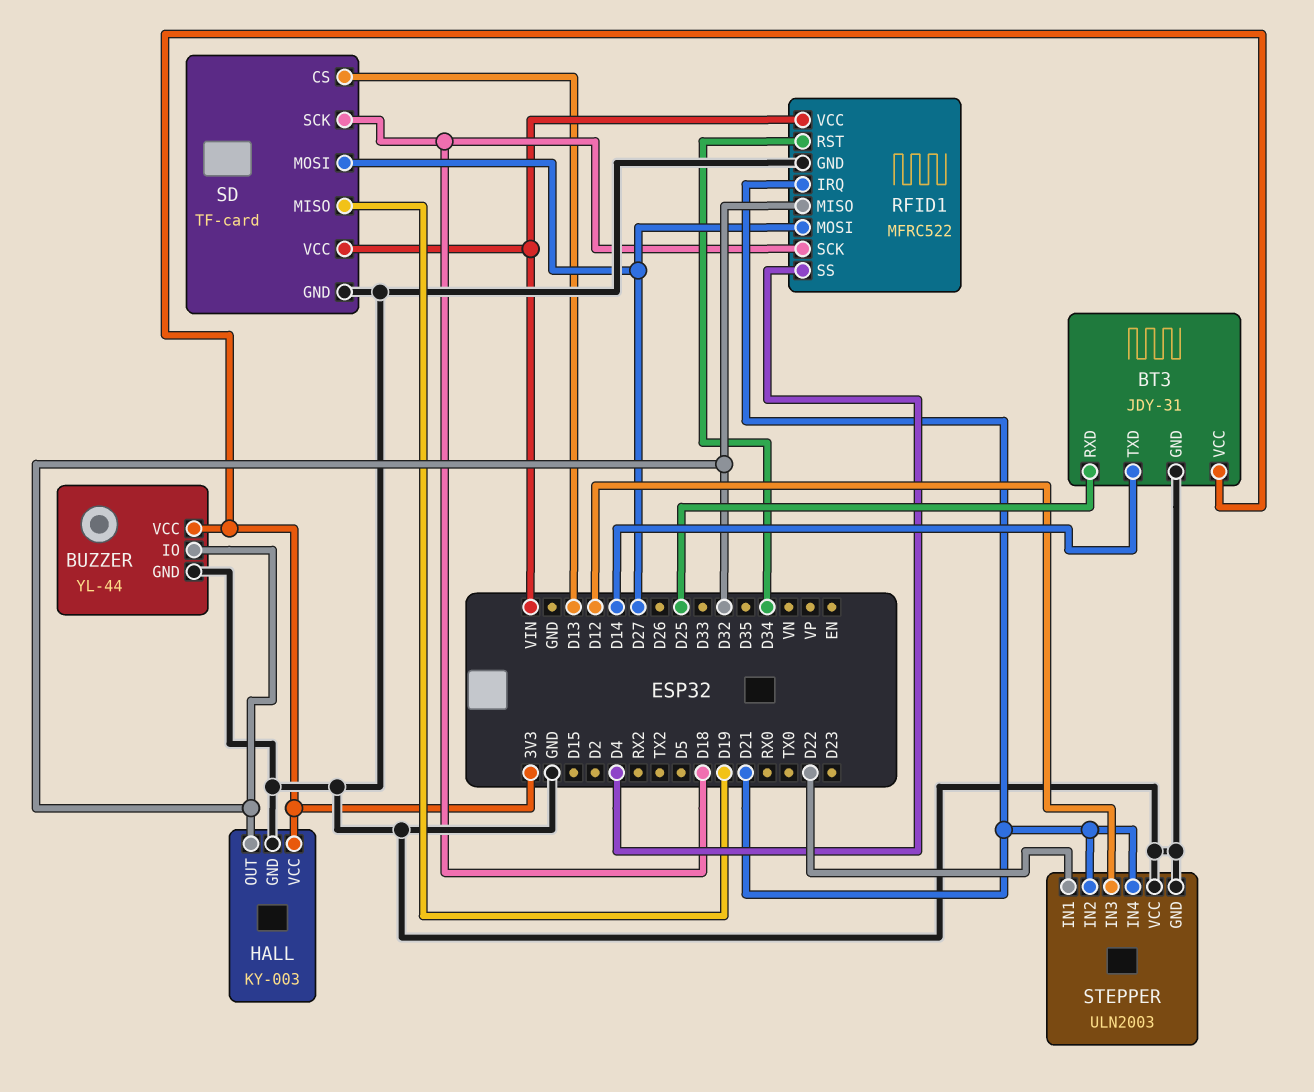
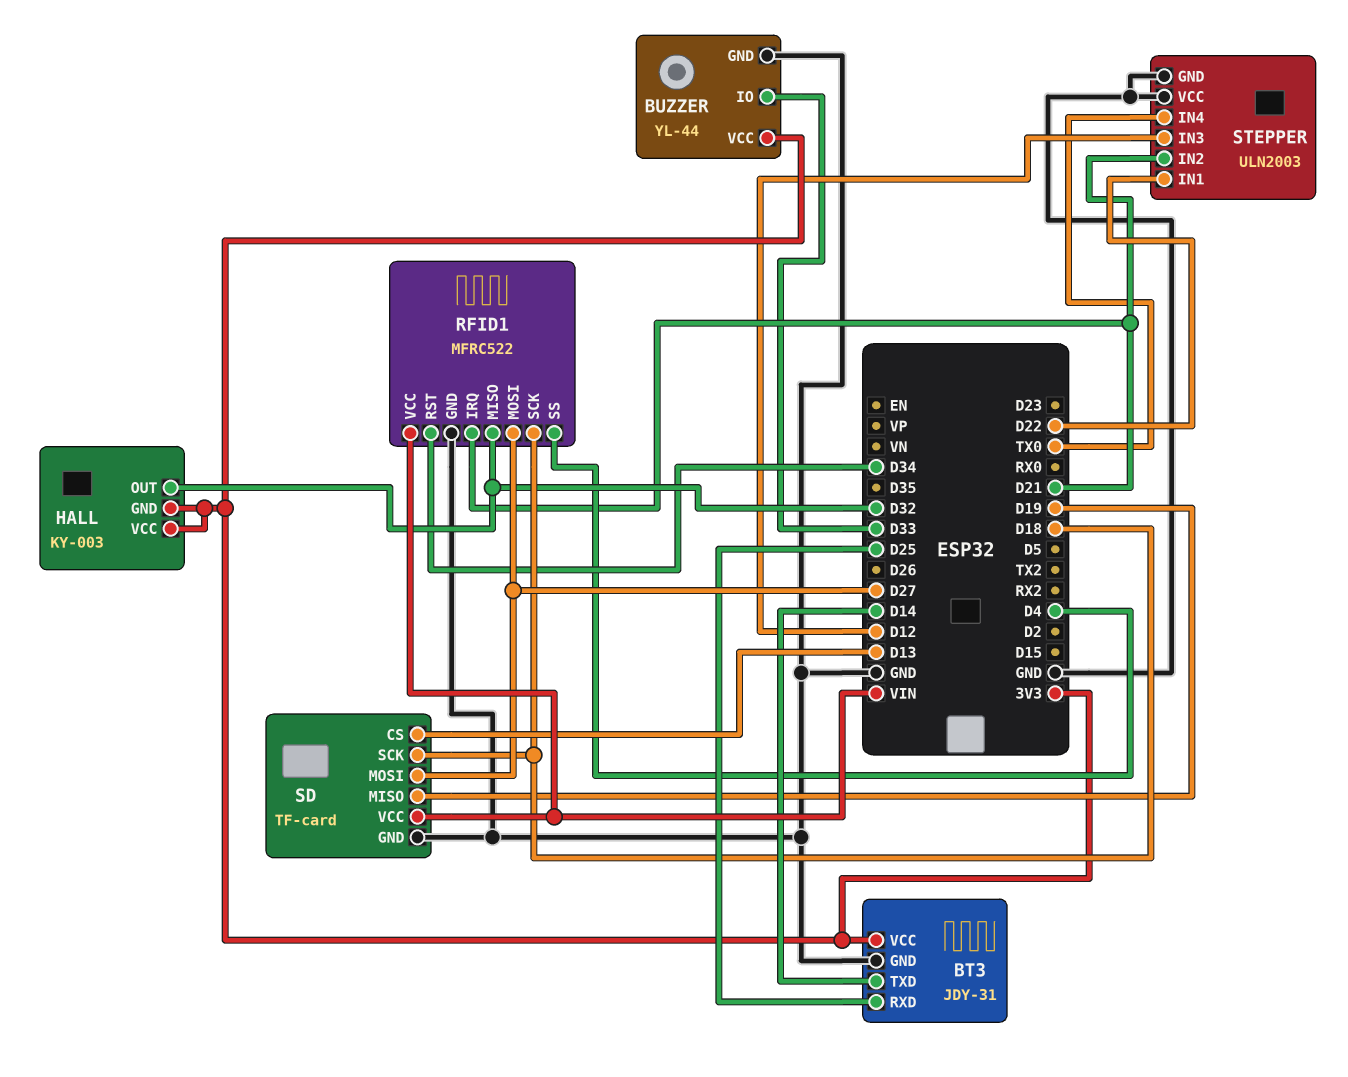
BUZZER pin IO: D32 -> D33
HALL pin GND: GND -> 3V3
STEPPER pin IN4: D21 -> TX0

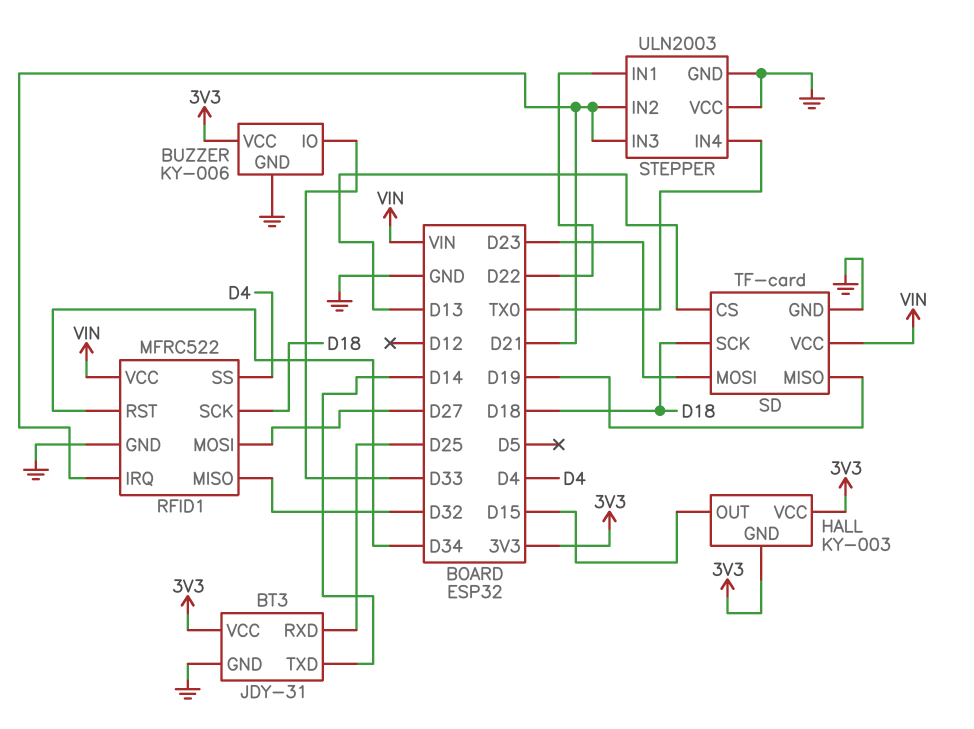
BUZZER: YL-44 -> KY-006
HALL pin OUT: D32 -> D15
SD pin MOSI: D27 -> D23
STEPPER pin IN3: D12 -> D21

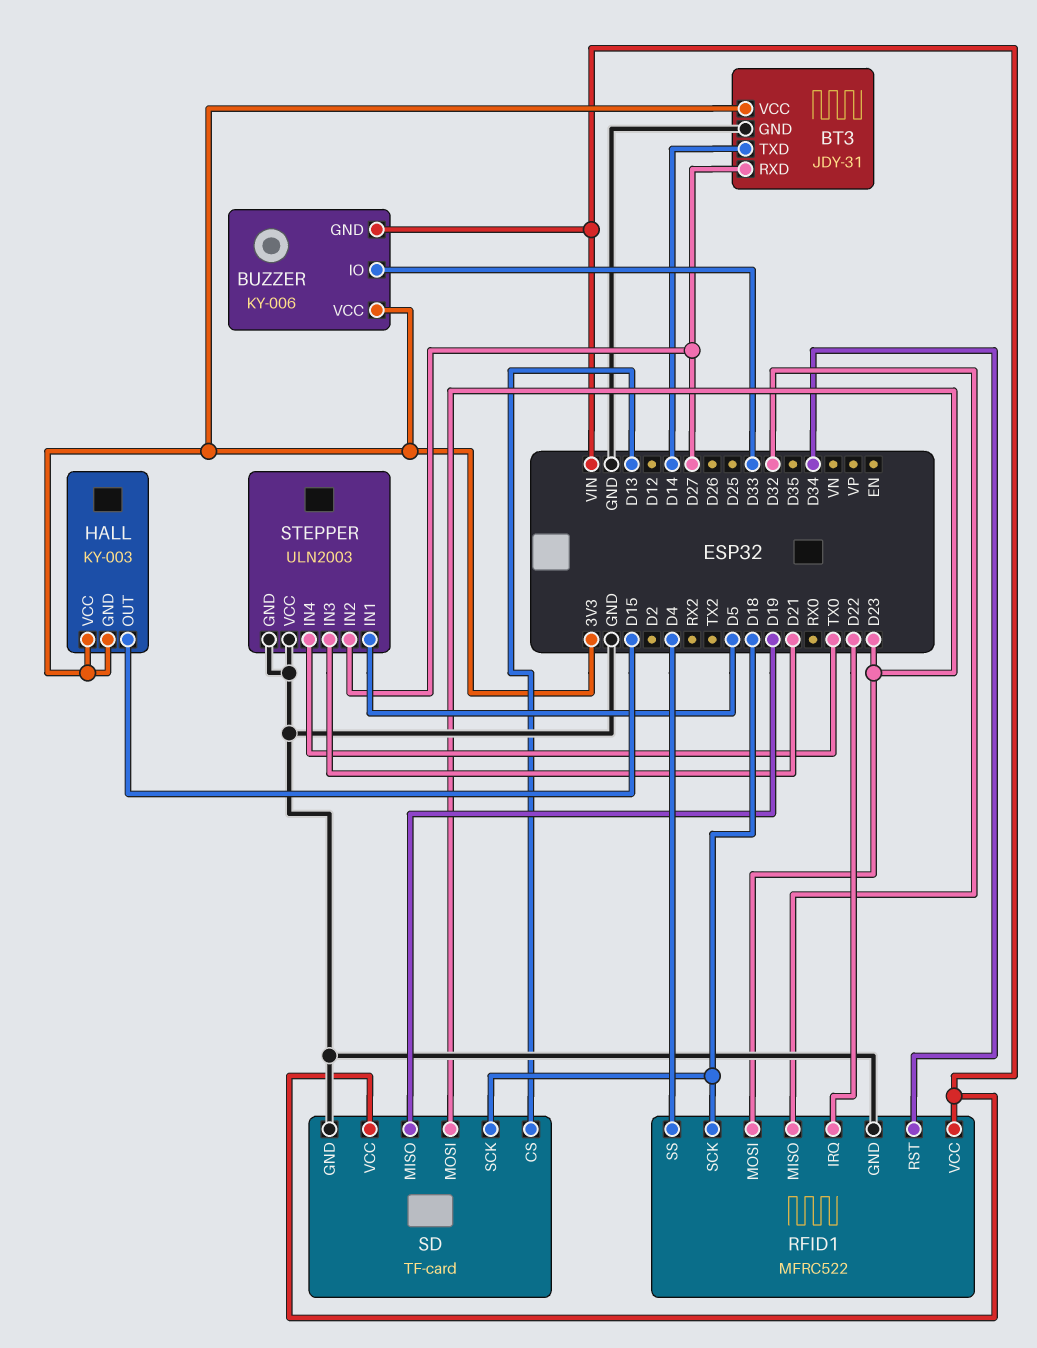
BT3 pin RXD: D25 -> D27
BUZZER pin GND: GND -> VIN
RFID1 pin IRQ: D21 -> D22
RFID1 pin MOSI: D27 -> D23
STEPPER pin IN1: D22 -> D5
STEPPER pin IN2: D21 -> D27

